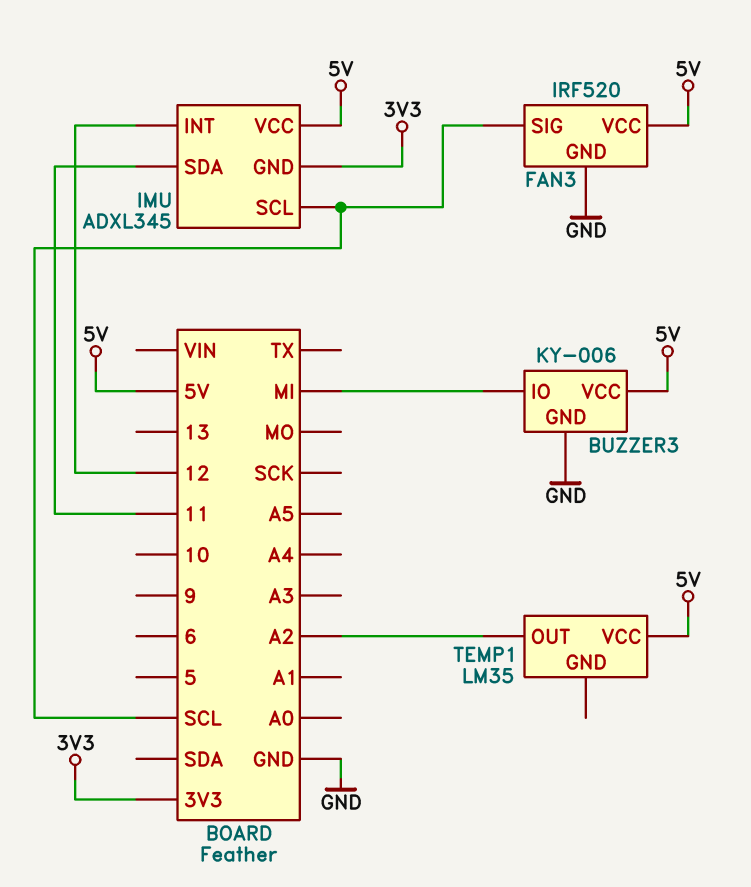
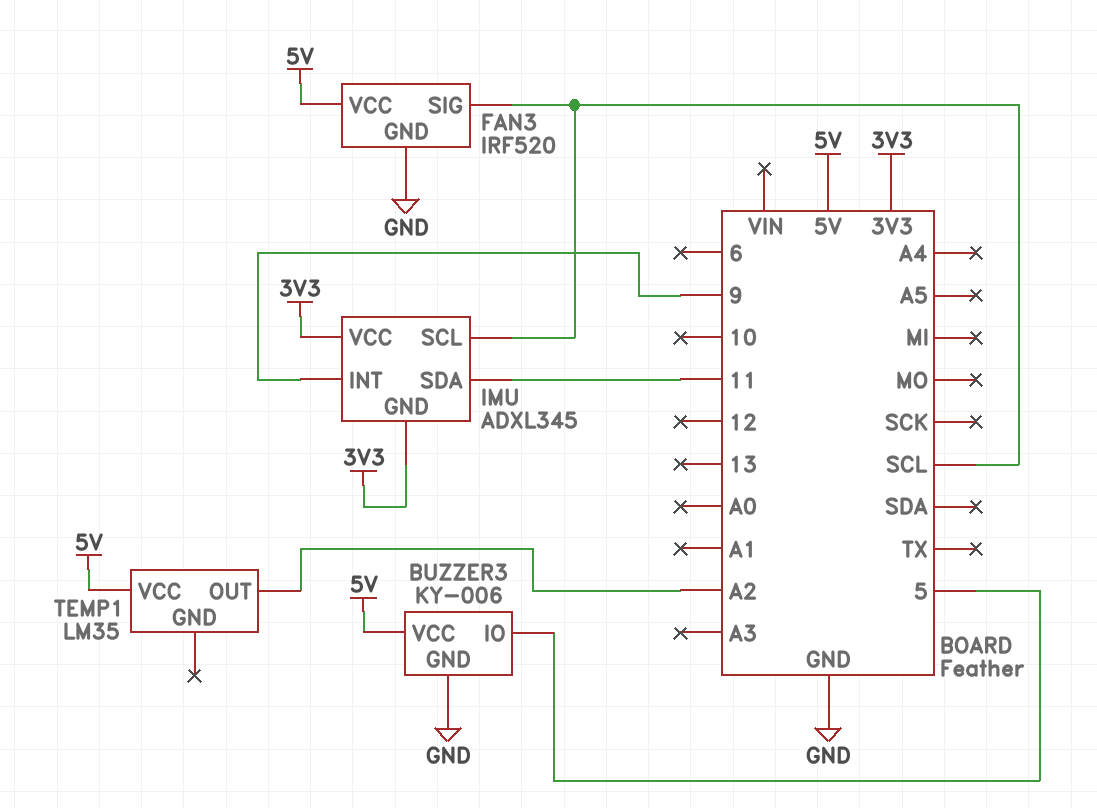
BUZZER3 pin IO: MI -> 5
IMU pin INT: 12 -> 9
IMU pin VCC: 5V -> 3V3

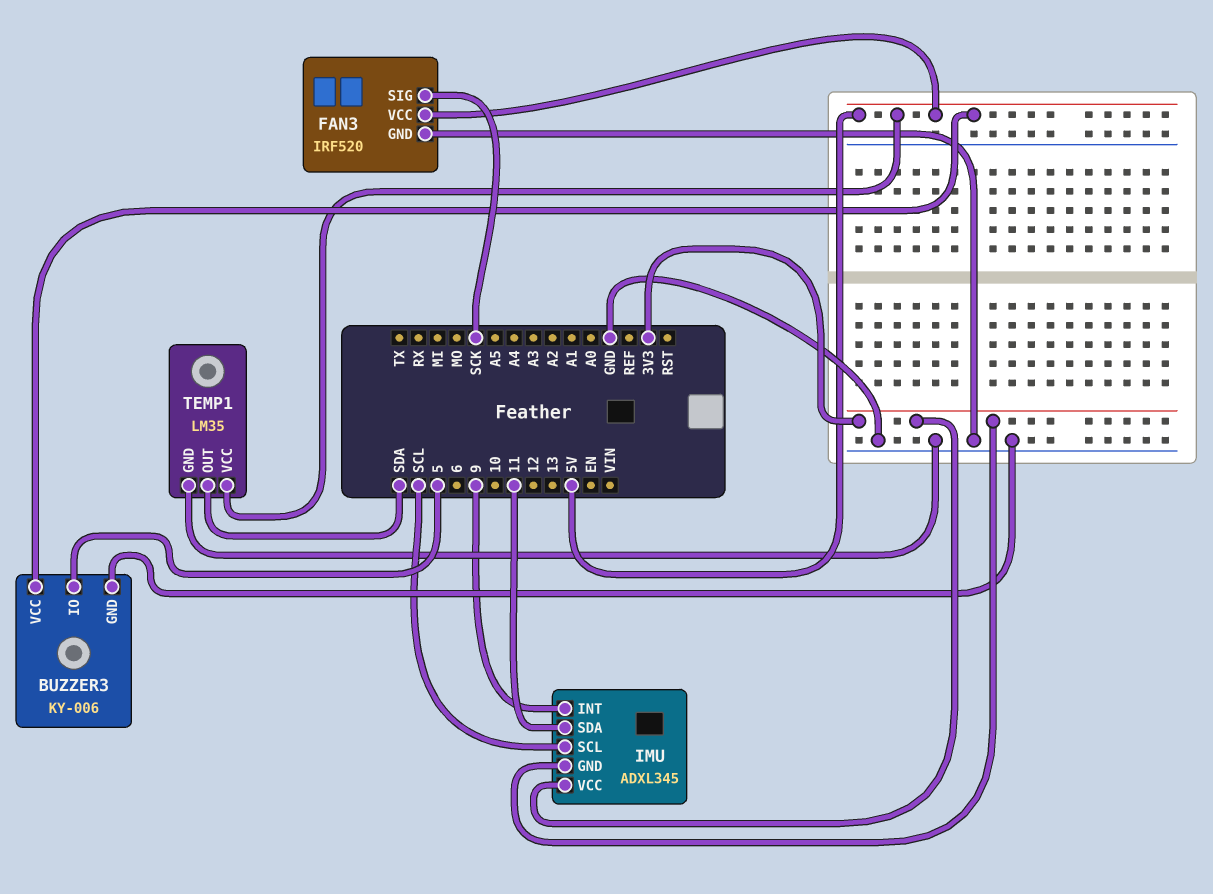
FAN3 pin SIG: SCL -> SCK
TEMP1 pin GND: none -> GND
TEMP1 pin OUT: A2 -> SDA

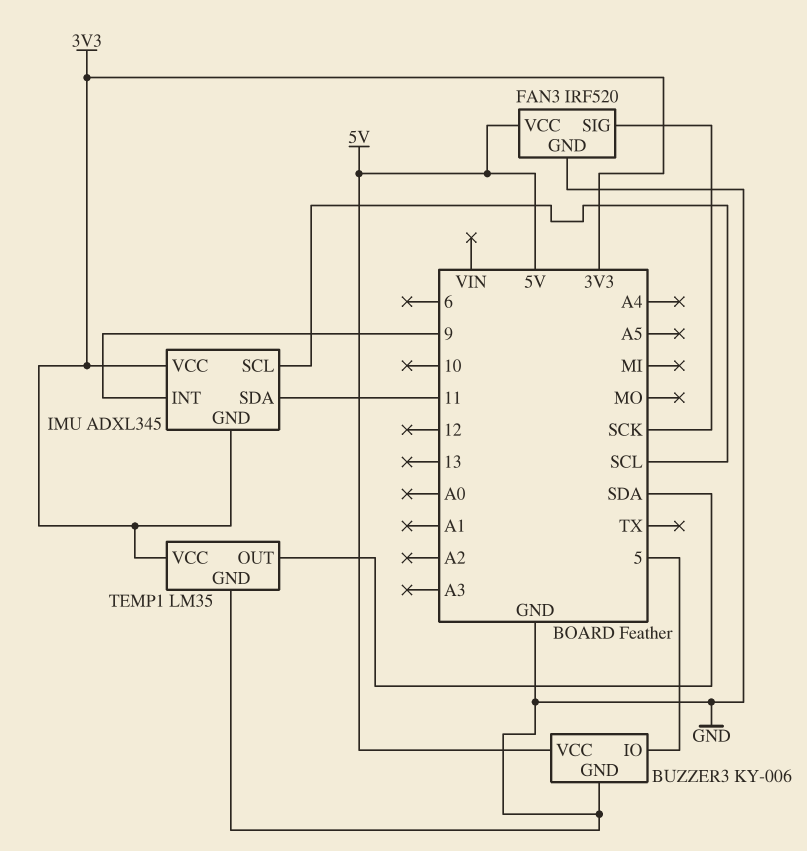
TEMP1 pin VCC: 5V -> 3V3

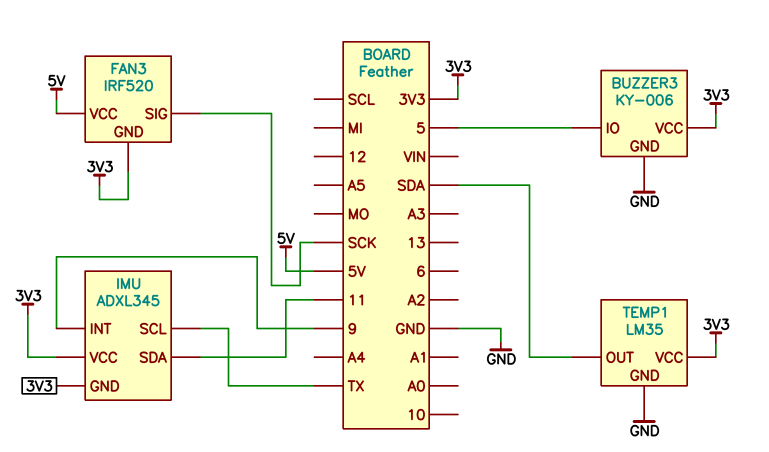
BUZZER3 pin VCC: 5V -> 3V3
FAN3 pin GND: GND -> 3V3
IMU pin SCL: SCL -> TX

